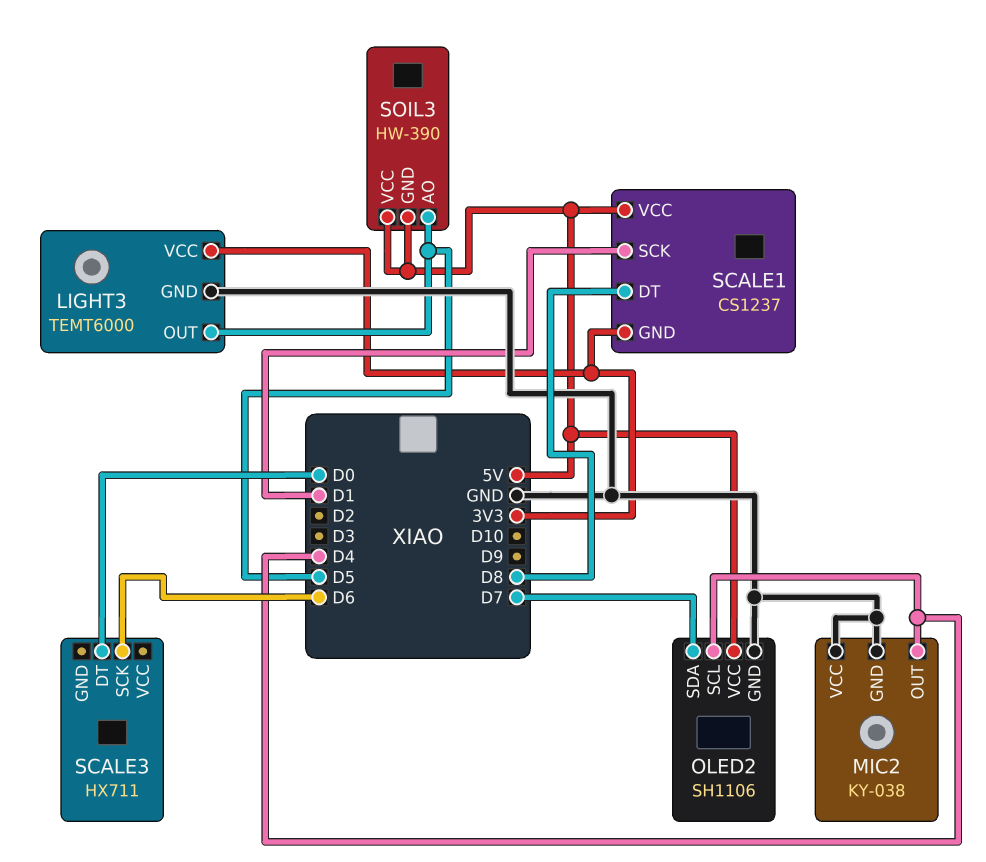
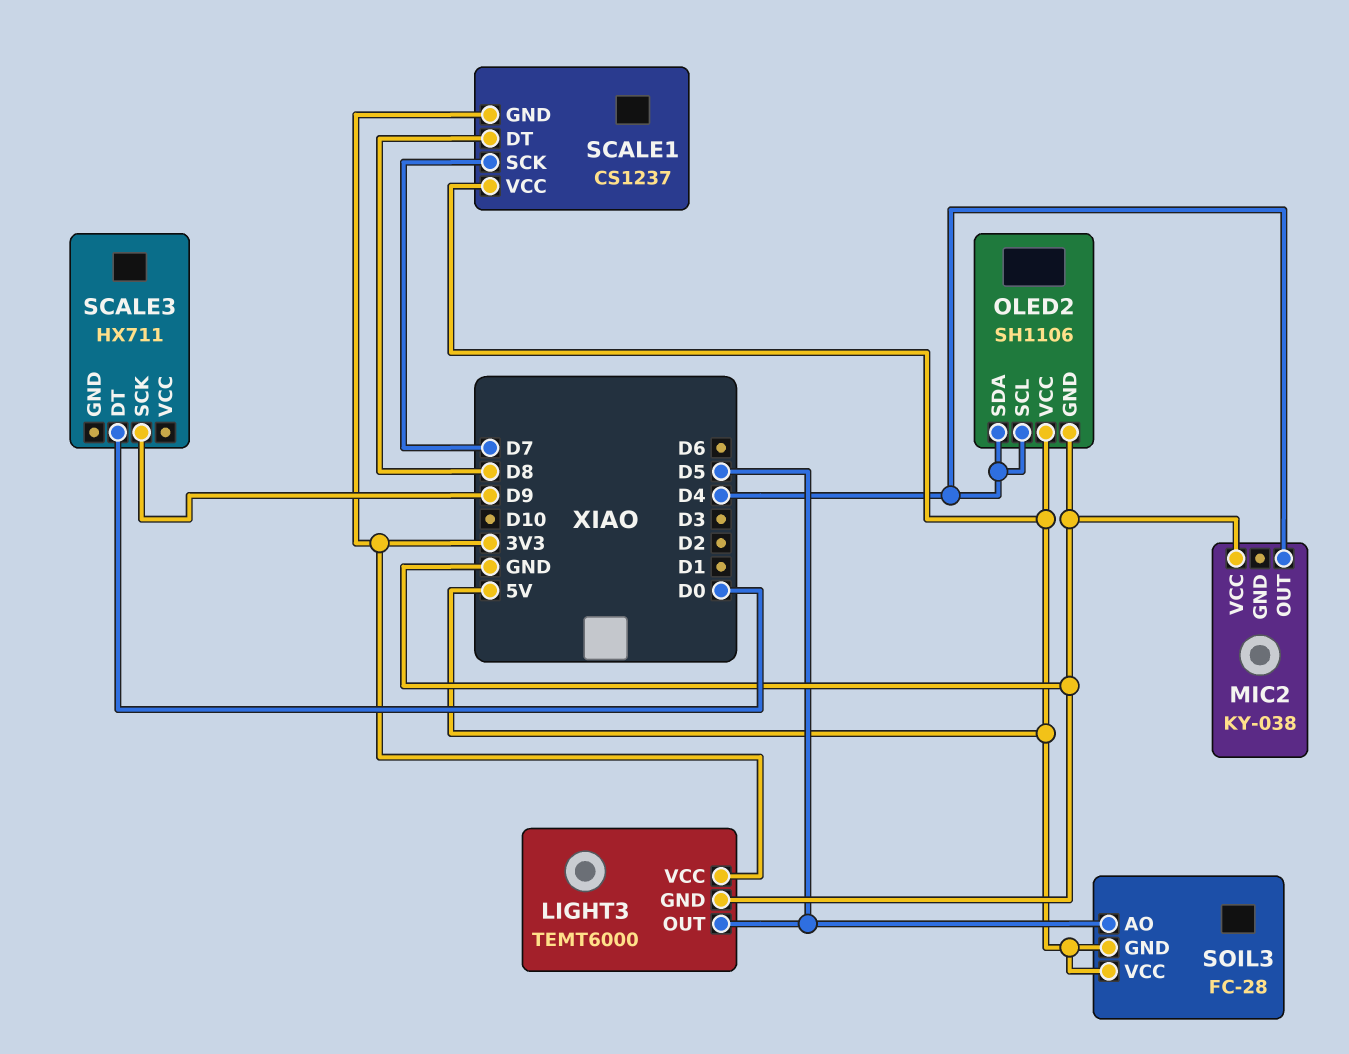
MIC2 pin GND: GND -> none
OLED2 pin SDA: D7 -> D4
SCALE1 pin SCK: D1 -> D7
SCALE3 pin SCK: D6 -> D9
SOIL3: HW-390 -> FC-28

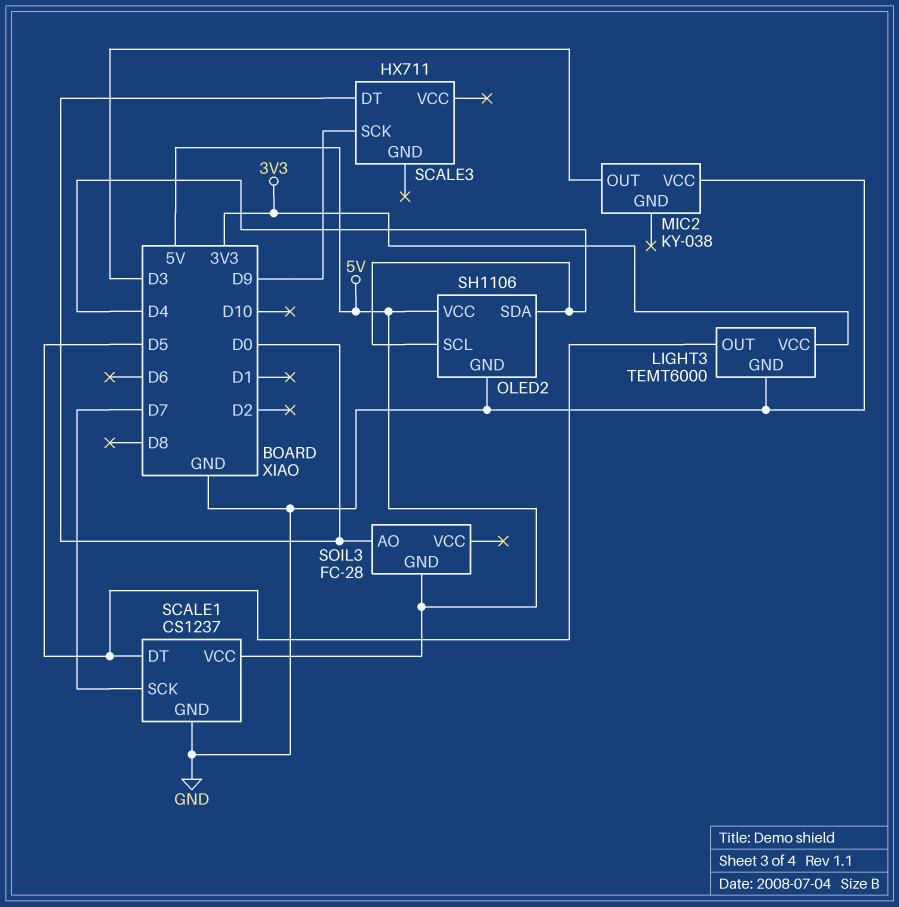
MIC2 pin OUT: D4 -> D3
SCALE1 pin DT: D8 -> D5
SCALE1 pin GND: 3V3 -> GND
SOIL3 pin AO: D5 -> D0
SOIL3 pin VCC: 5V -> none

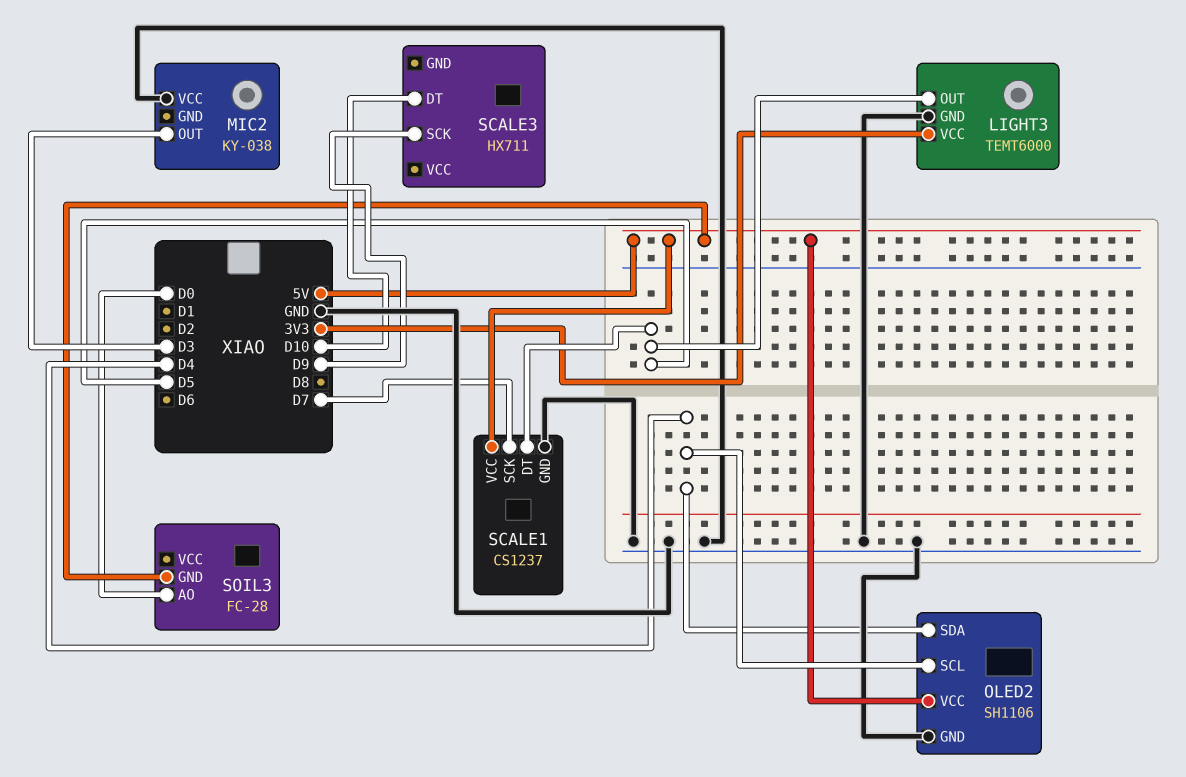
SCALE3 pin DT: D0 -> D10

